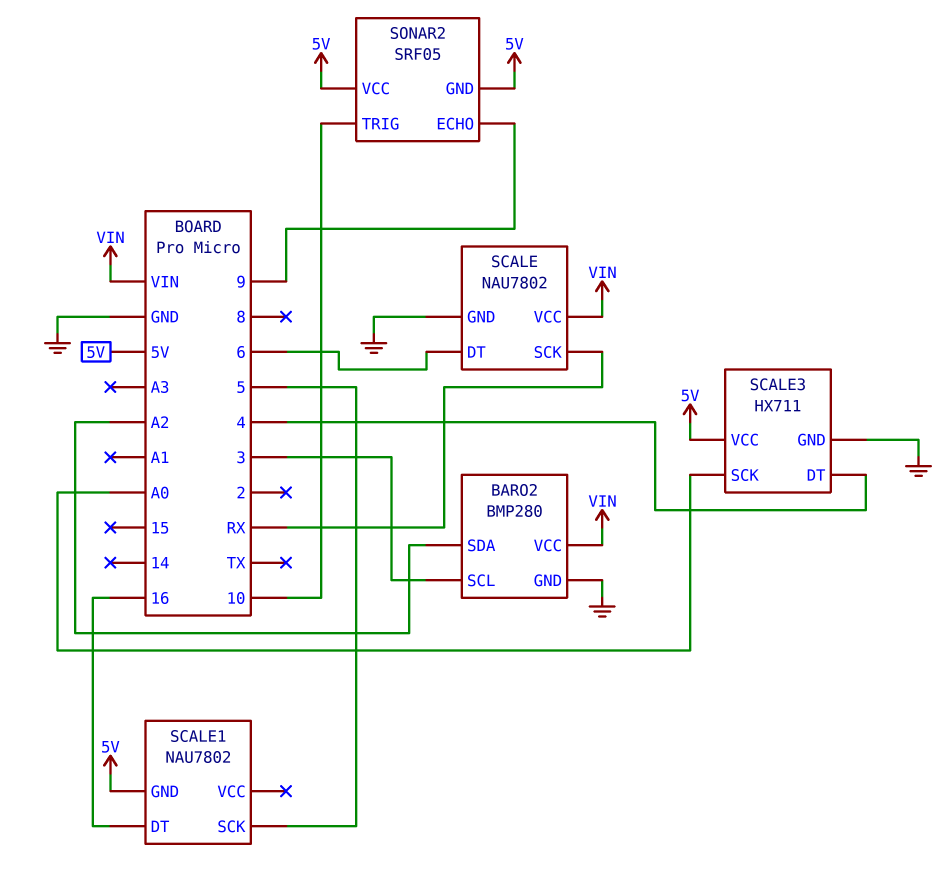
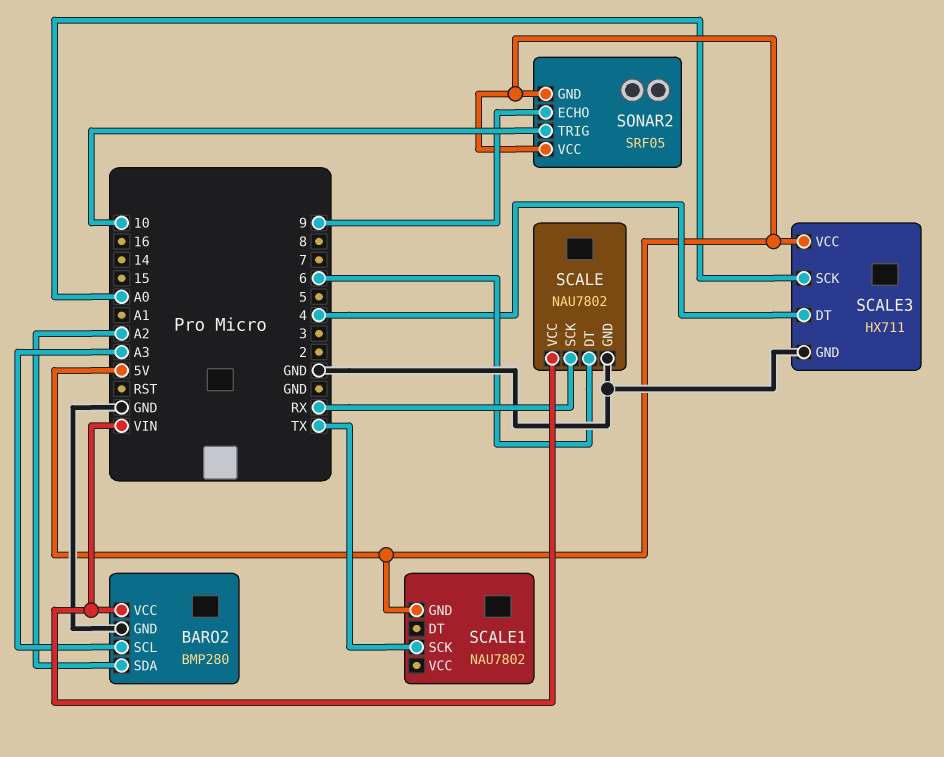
BARO2 pin SCL: 3 -> A3
SCALE1 pin DT: 16 -> none
SCALE1 pin SCK: 5 -> TX

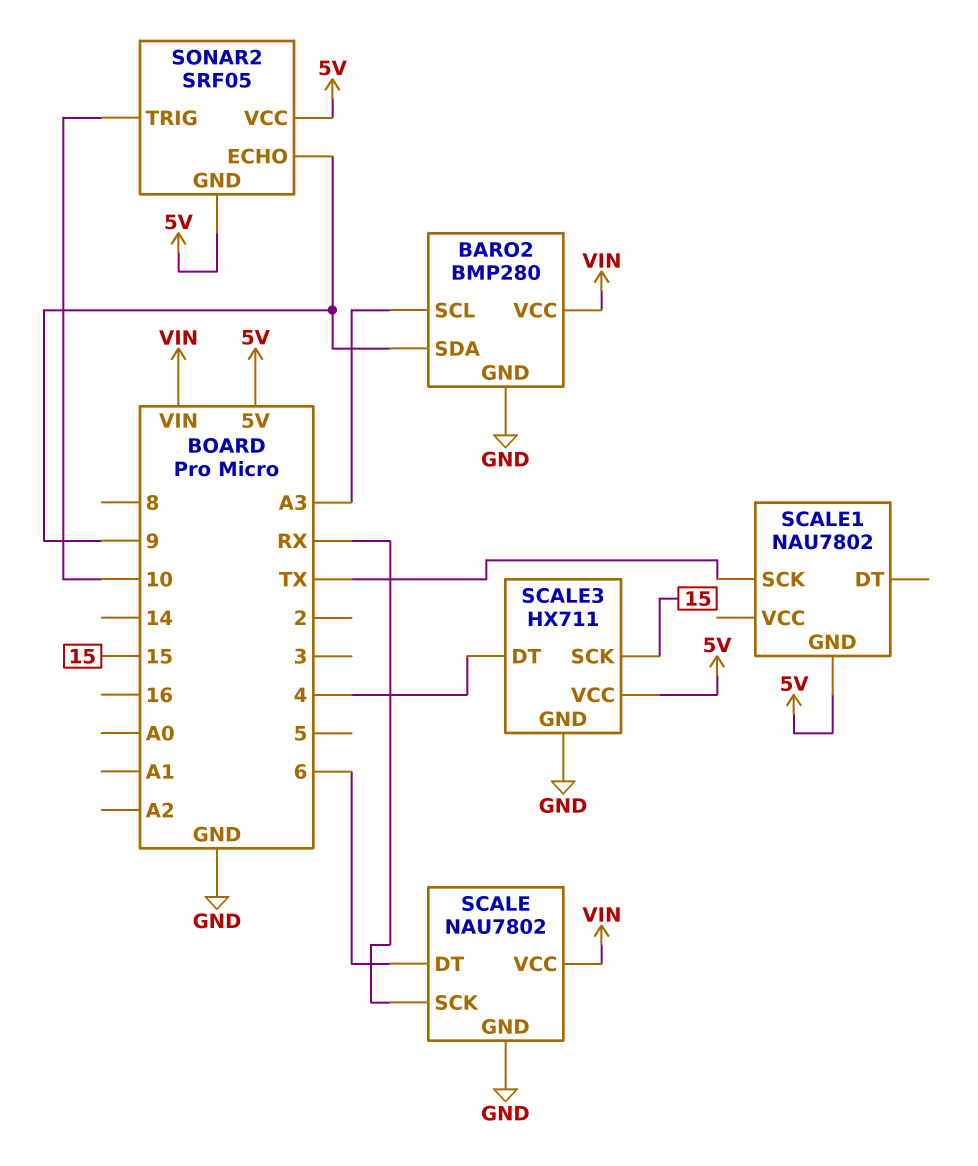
BARO2 pin SDA: A2 -> 9
SCALE3 pin SCK: A0 -> 15

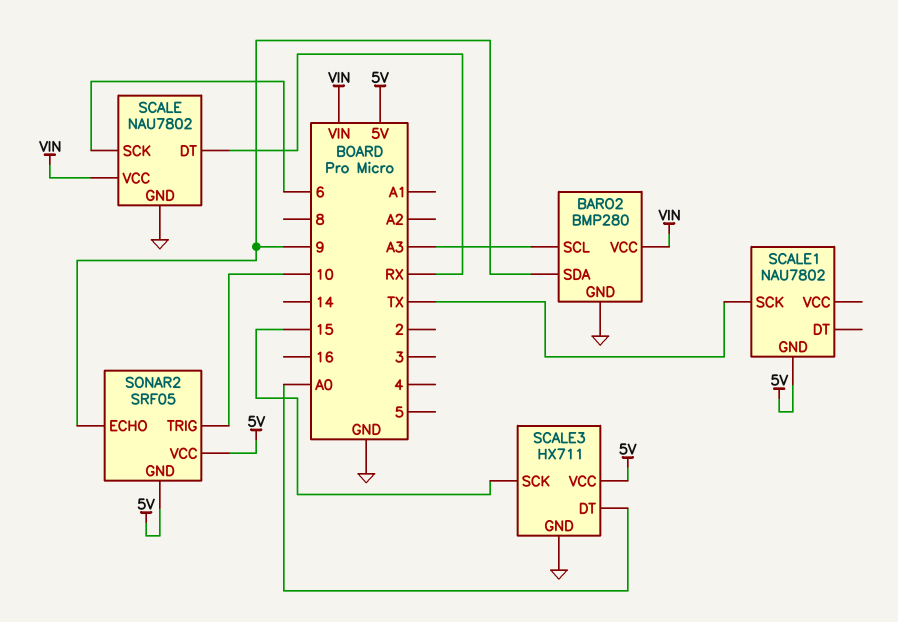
SCALE pin DT: 6 -> RX
SCALE pin SCK: RX -> 6
SCALE3 pin DT: 4 -> A0

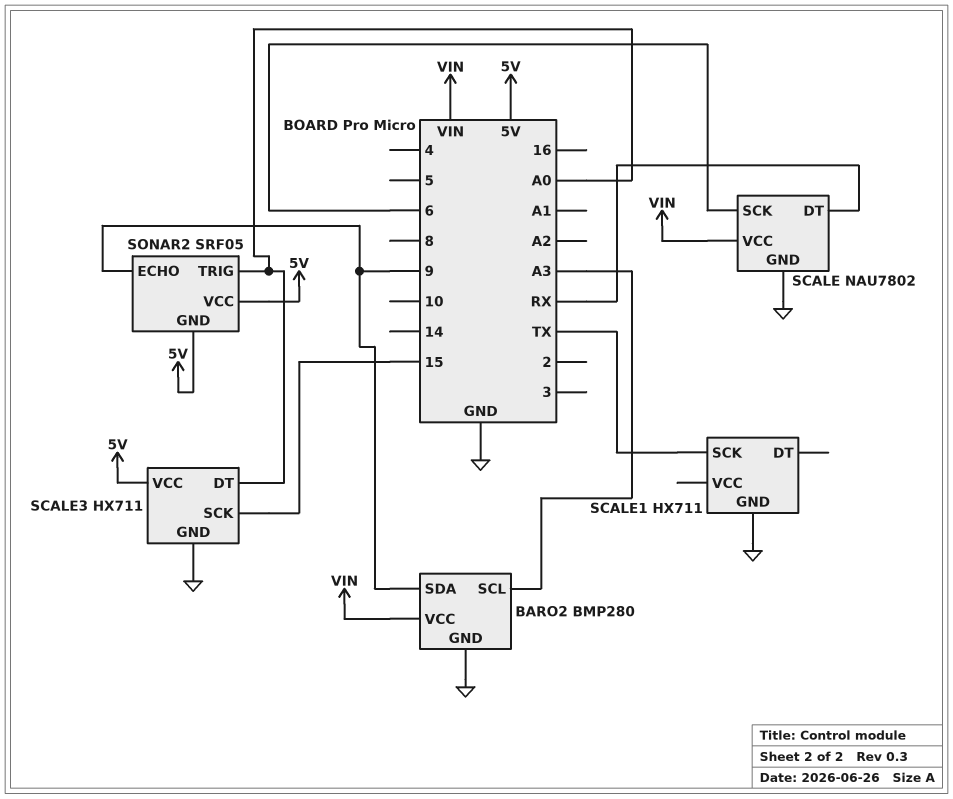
SCALE1: NAU7802 -> HX711
SCALE1 pin GND: 5V -> GND
SONAR2 pin TRIG: 10 -> A0

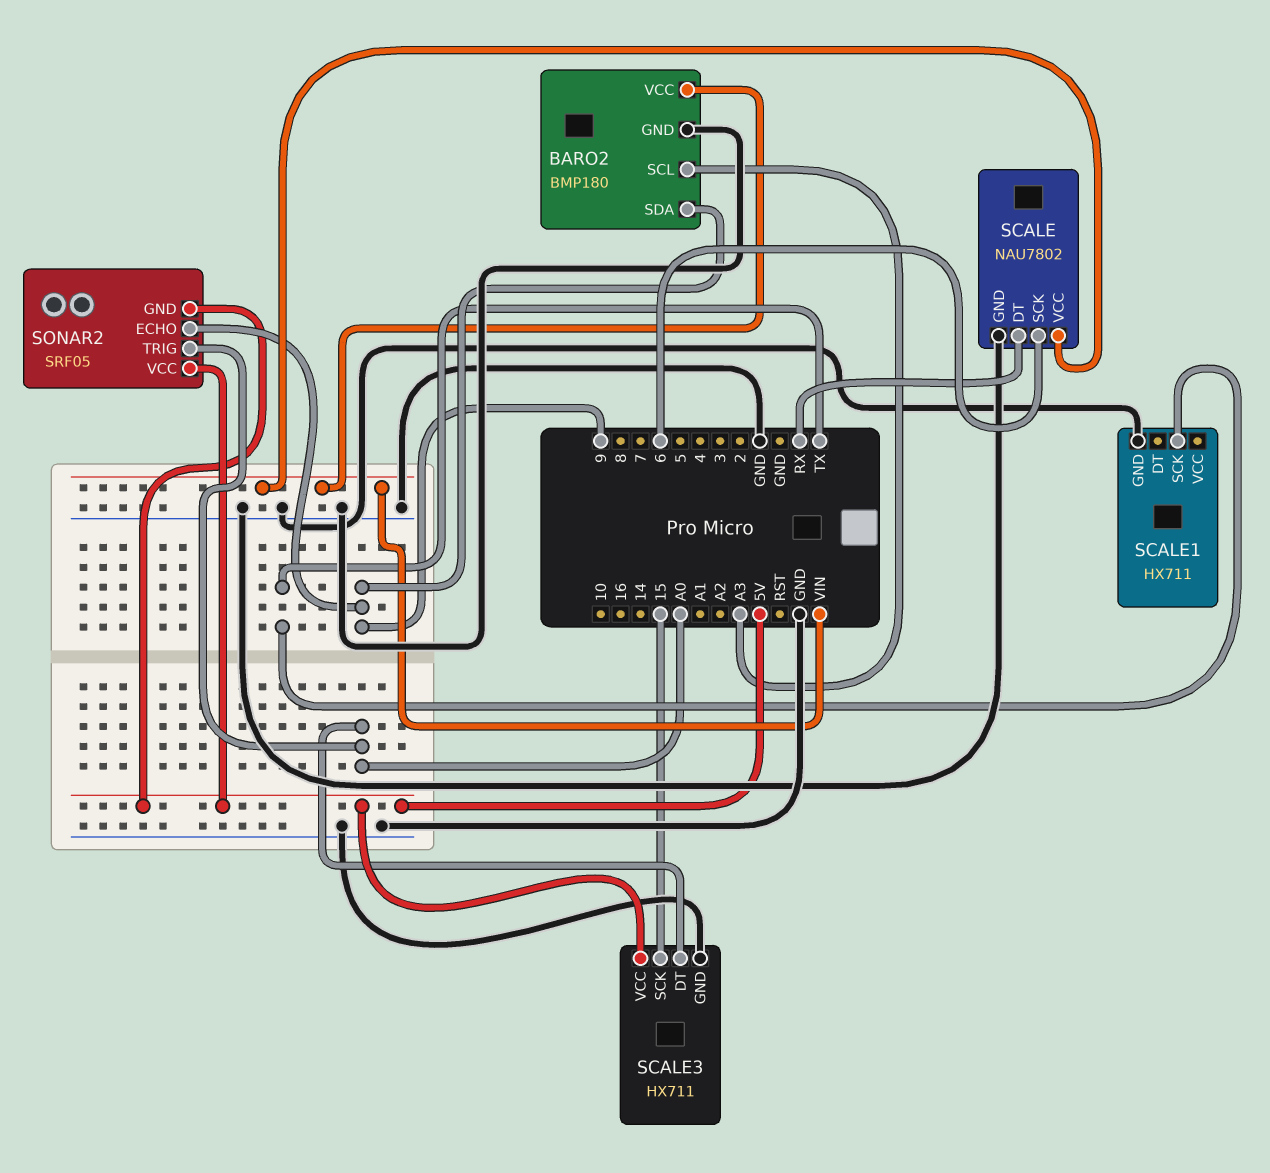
BARO2: BMP280 -> BMP180

